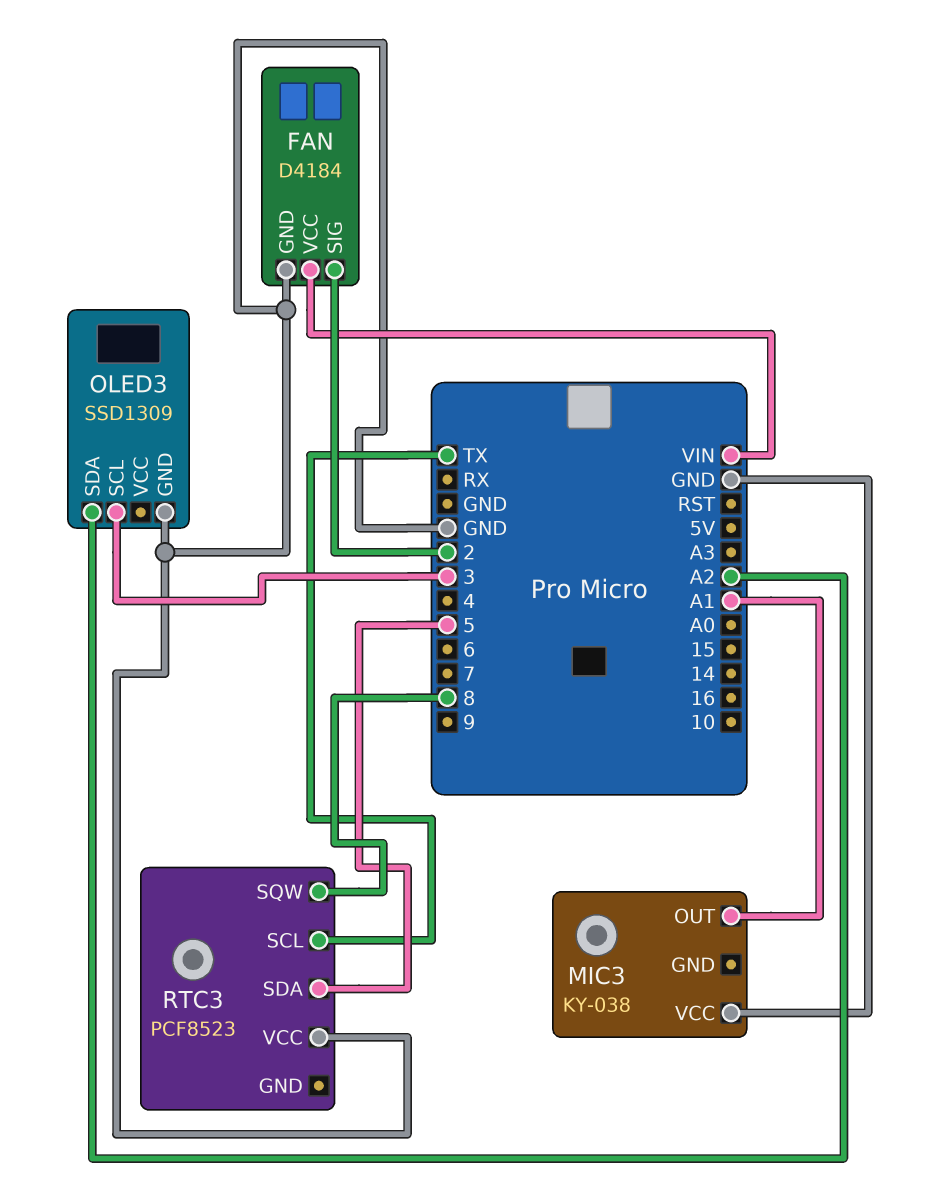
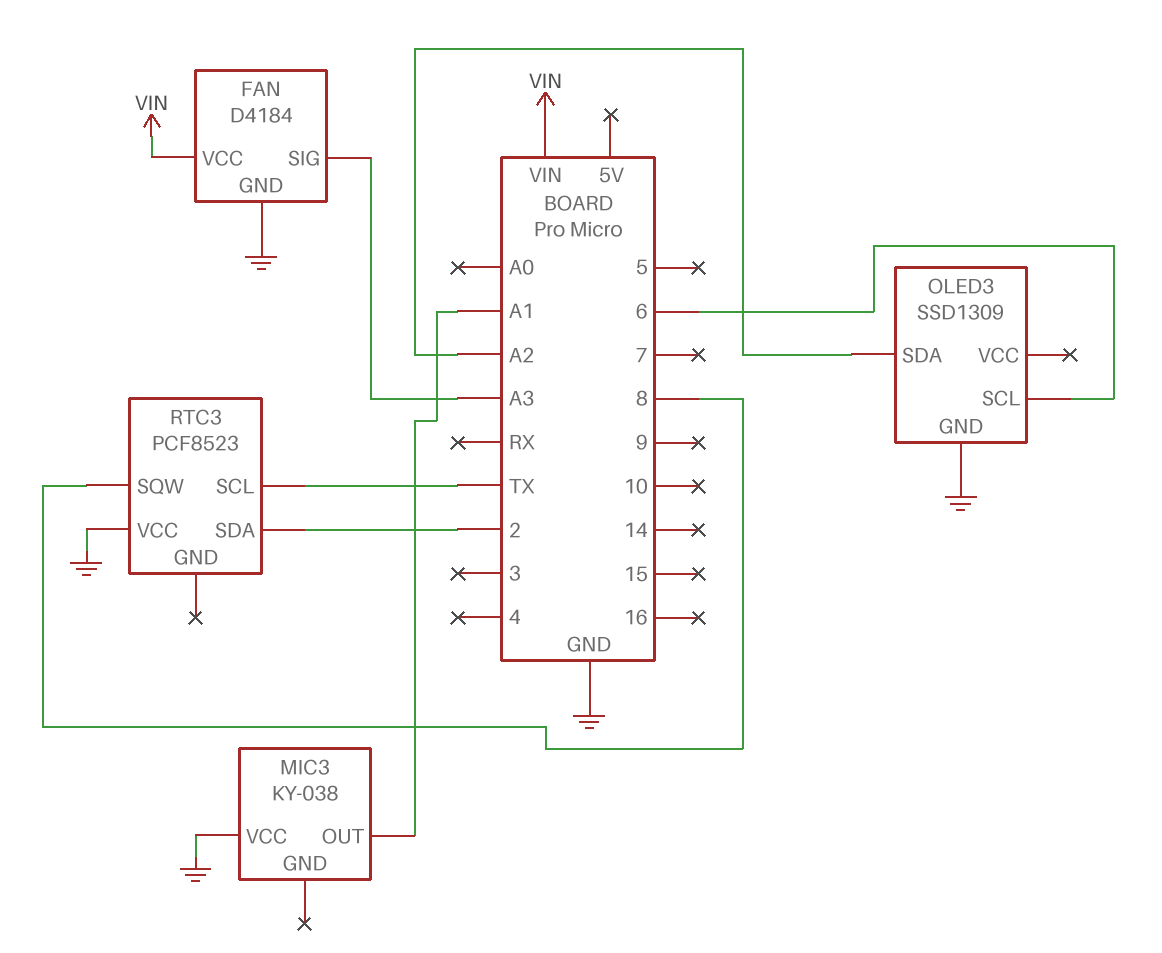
FAN pin SIG: 2 -> A3
OLED3 pin SCL: 3 -> 6
RTC3 pin SDA: 5 -> 2

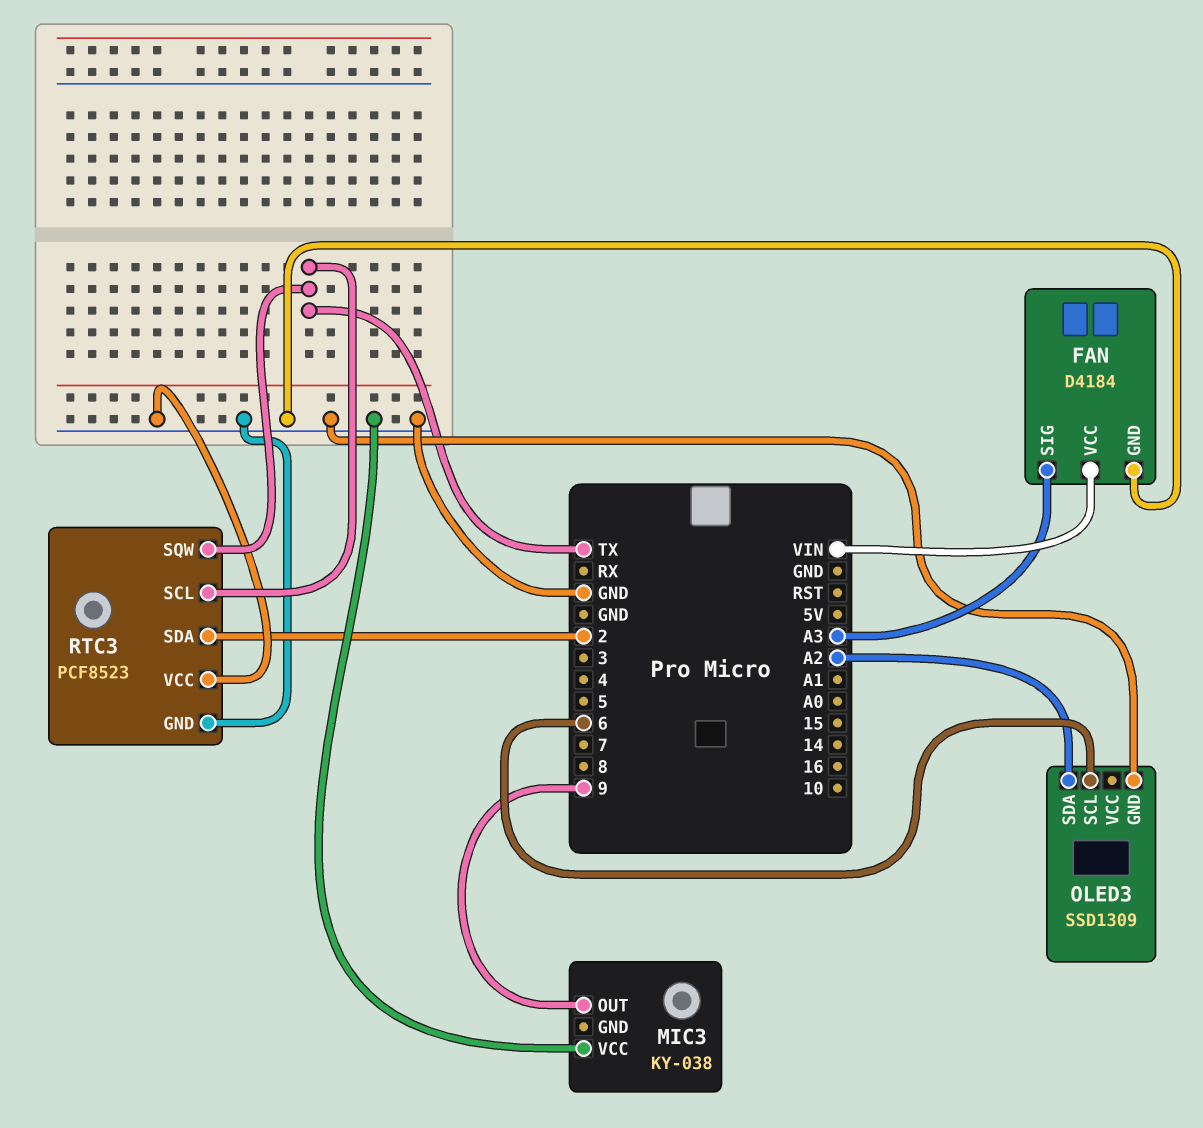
MIC3 pin OUT: A1 -> 9
RTC3 pin GND: none -> GND
RTC3 pin SQW: 8 -> TX

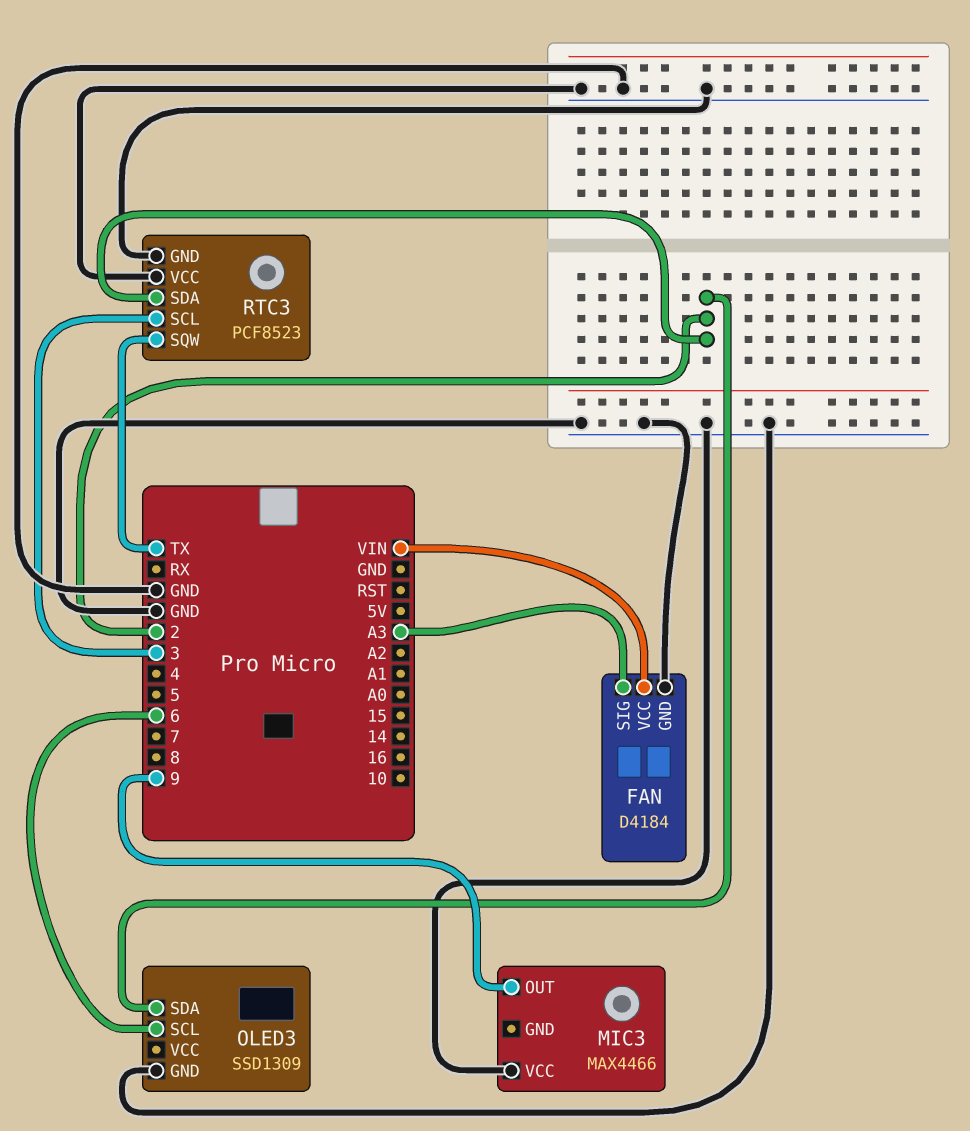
MIC3: KY-038 -> MAX4466
OLED3 pin SDA: A2 -> 2
RTC3 pin SCL: TX -> 3

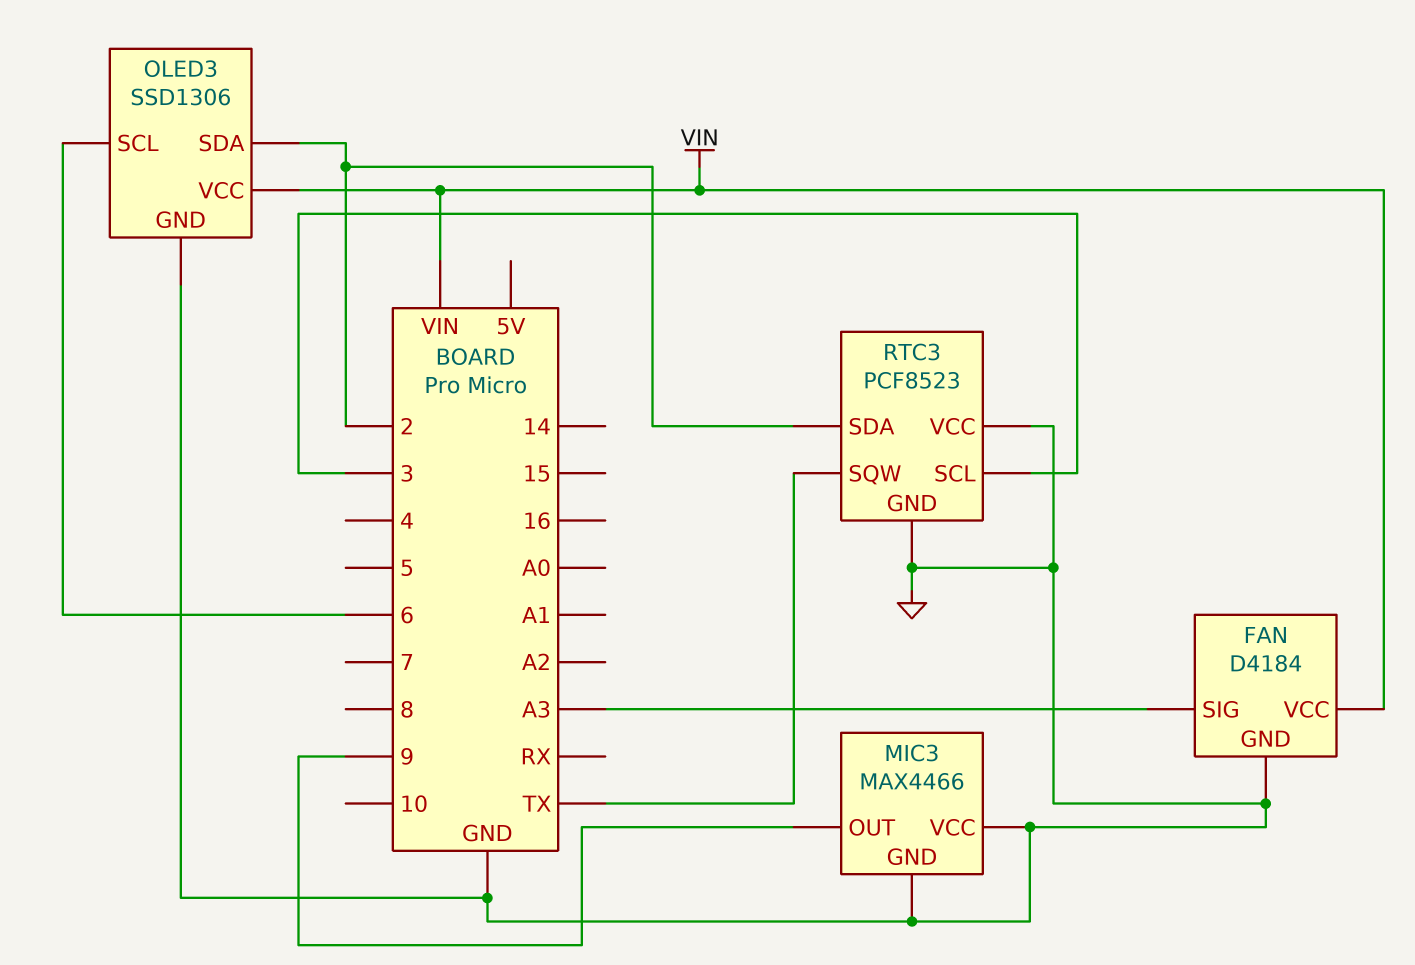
MIC3 pin GND: none -> GND
OLED3: SSD1309 -> SSD1306
OLED3 pin VCC: none -> VIN

